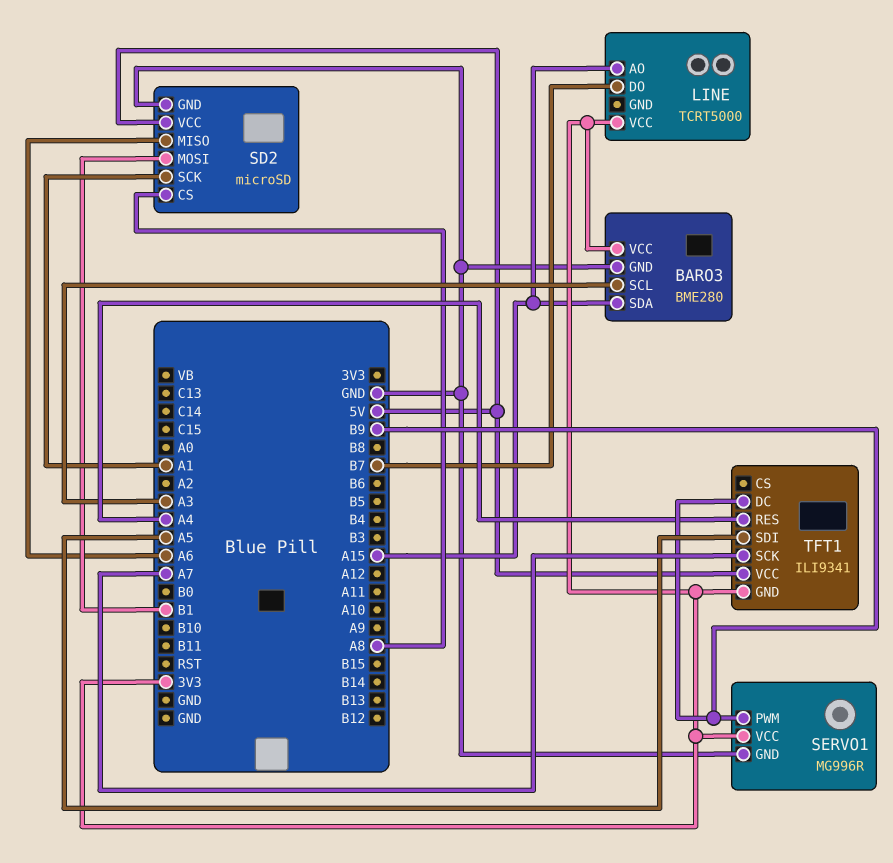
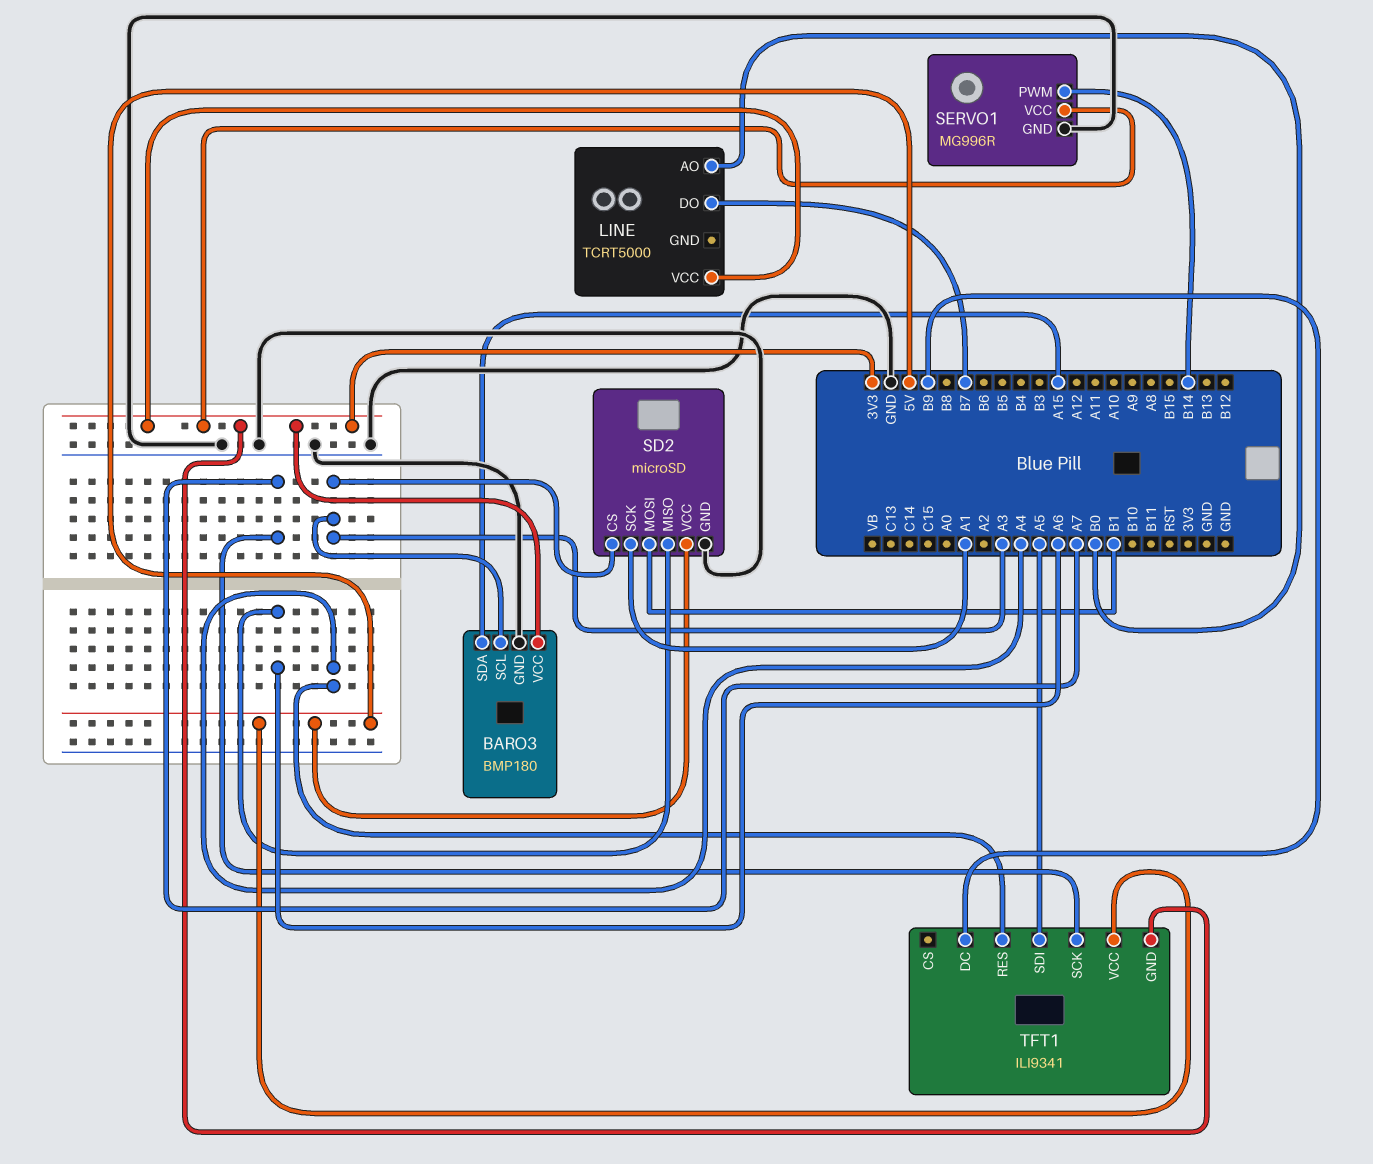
BARO3: BME280 -> BMP180
LINE pin AO: A15 -> B0
SD2 pin CS: A8 -> A3
SERVO1 pin PWM: B9 -> B14

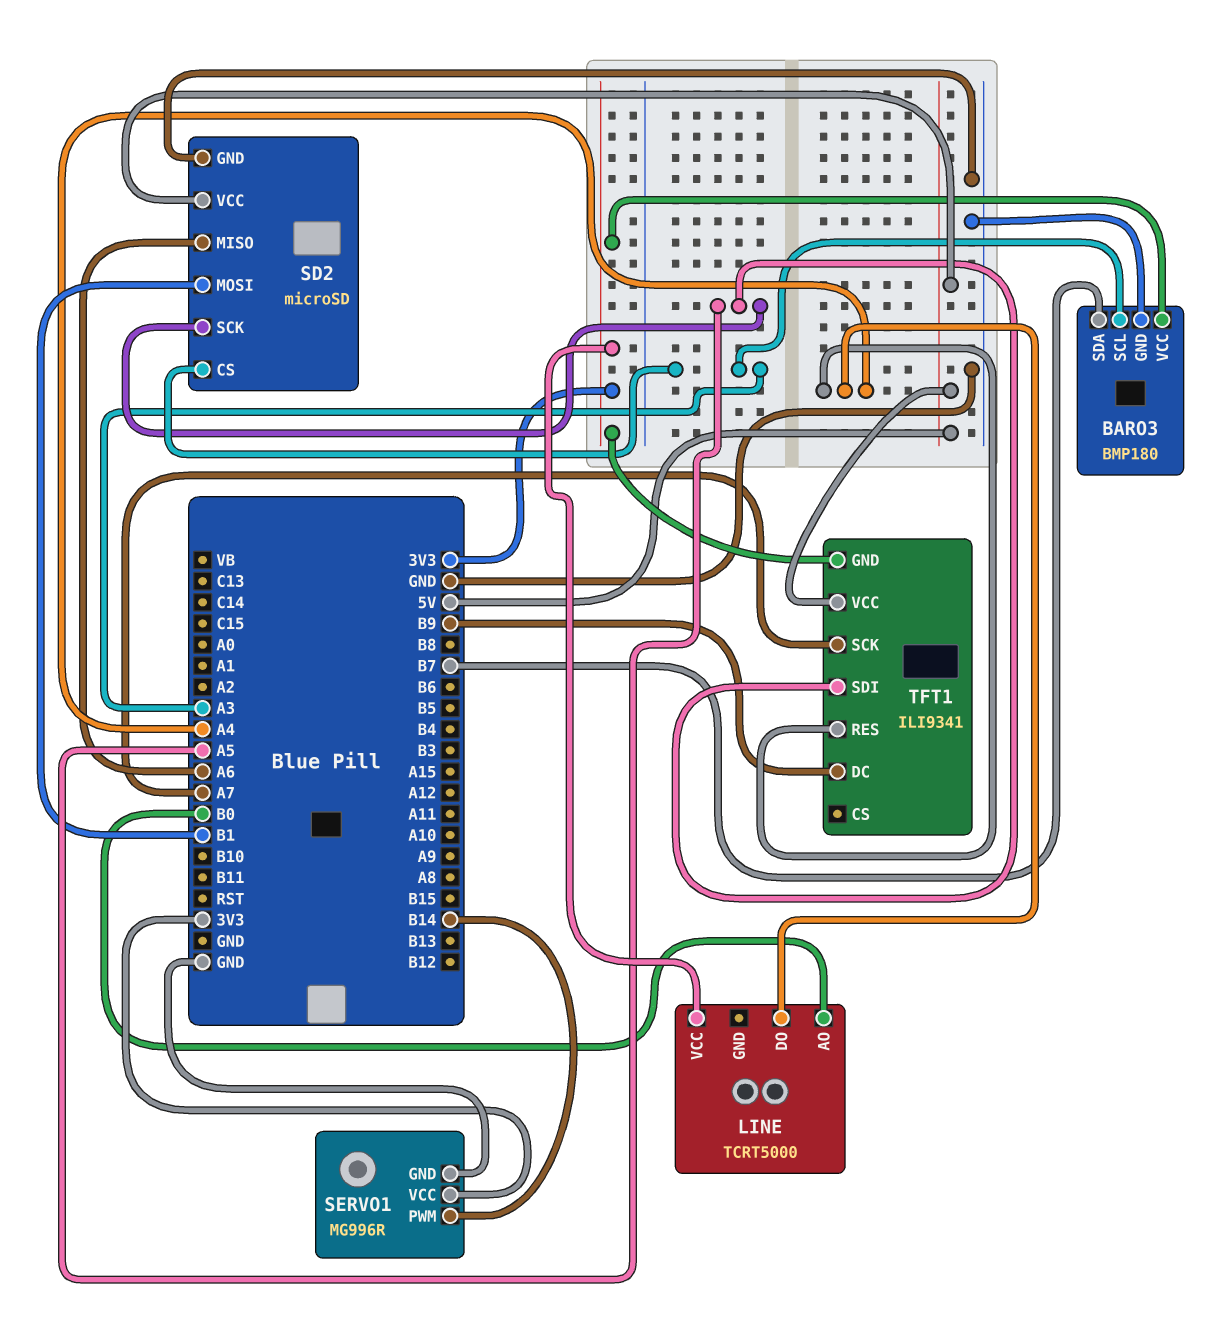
BARO3 pin SDA: A15 -> B7
LINE pin DO: B7 -> A4
SD2 pin SCK: A1 -> A5

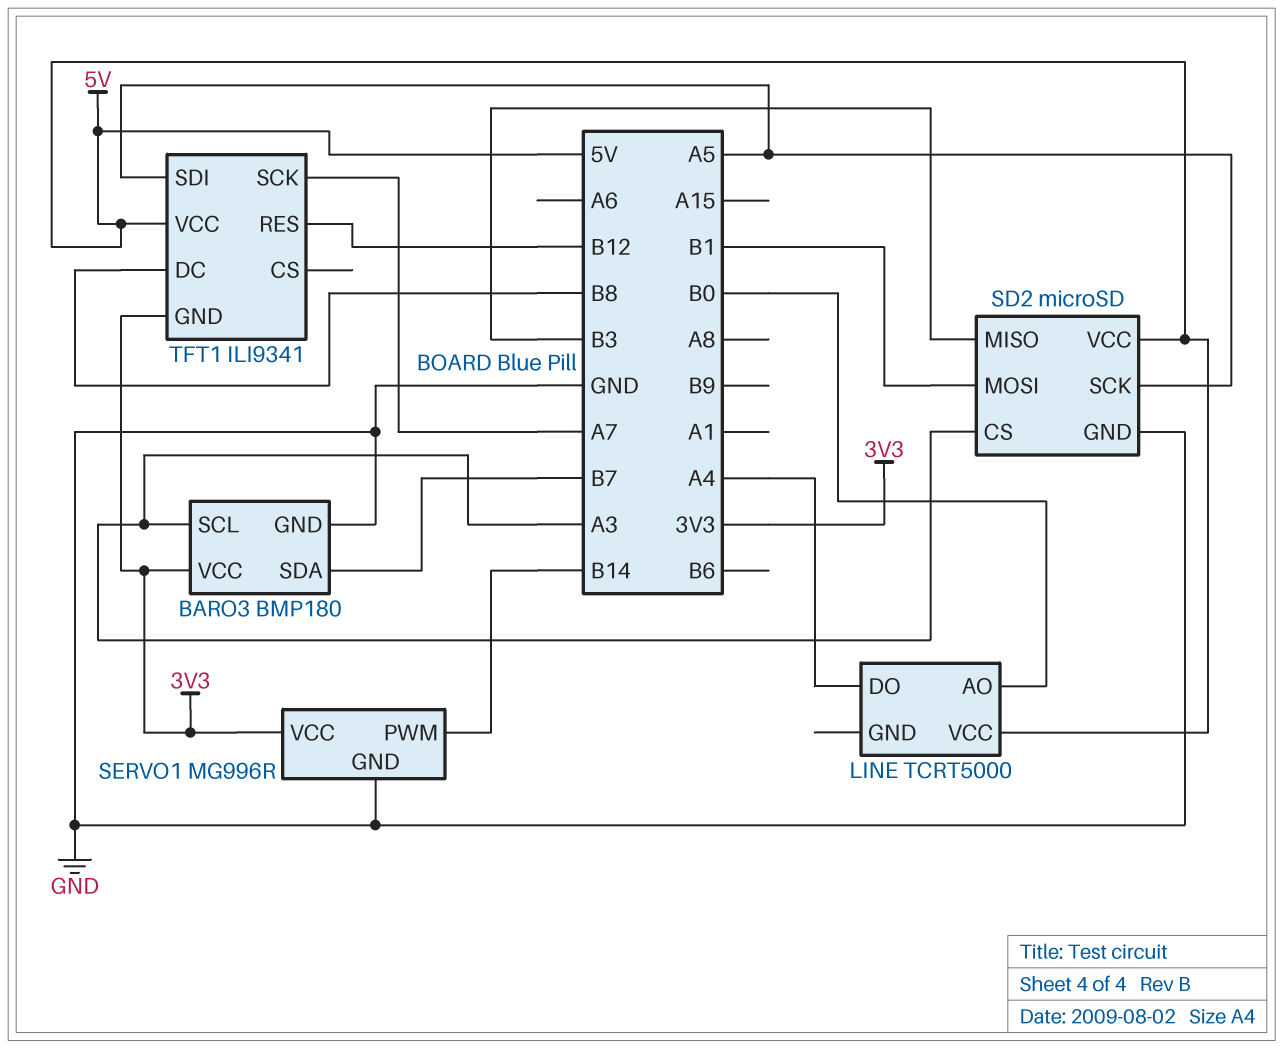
LINE pin VCC: 3V3 -> 5V
SD2 pin MISO: A6 -> B3
TFT1 pin DC: B9 -> B8
TFT1 pin RES: A4 -> B12

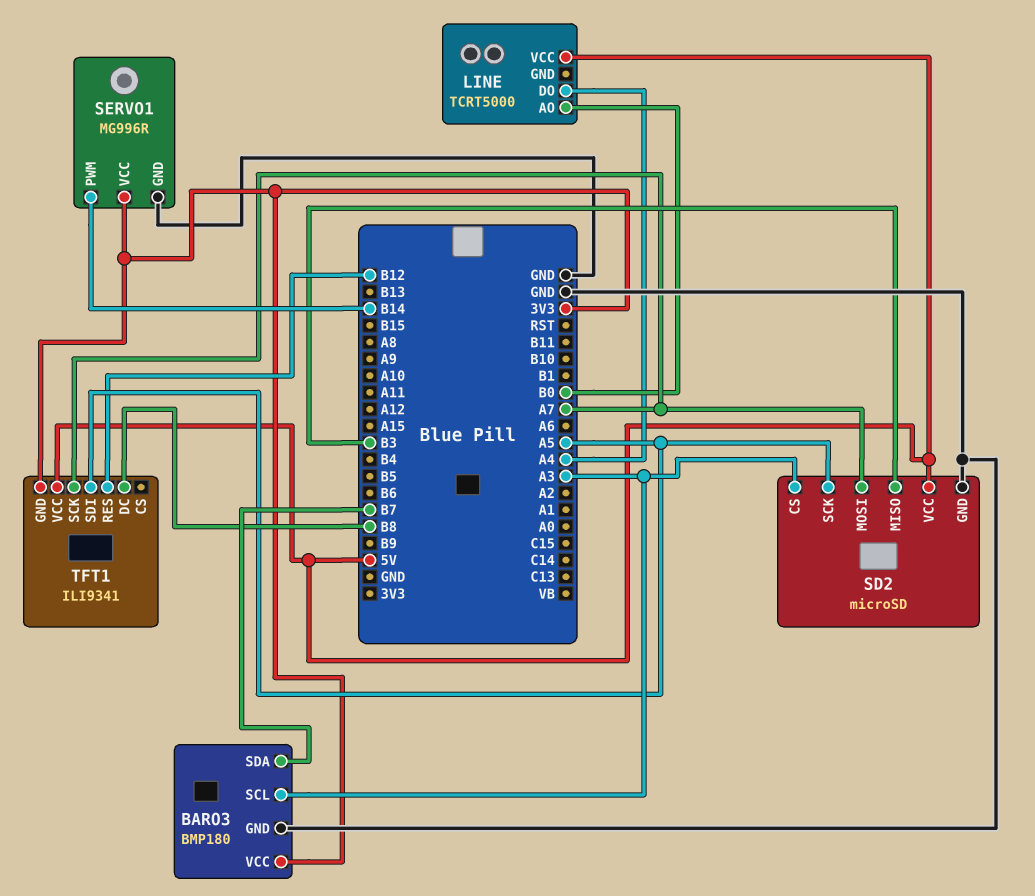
SD2 pin MOSI: B1 -> A7

